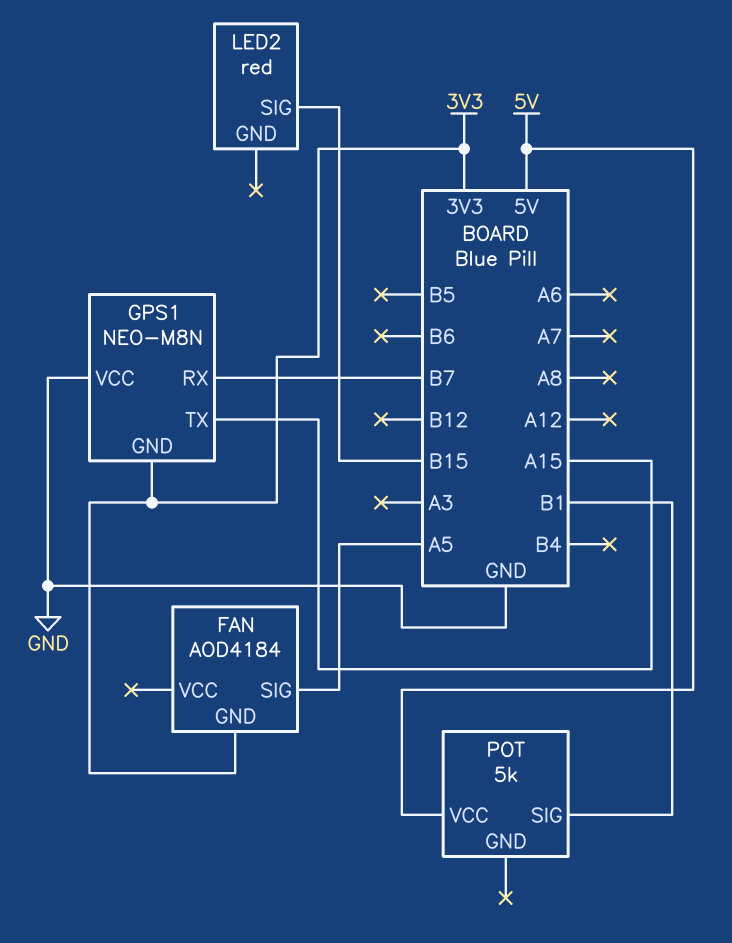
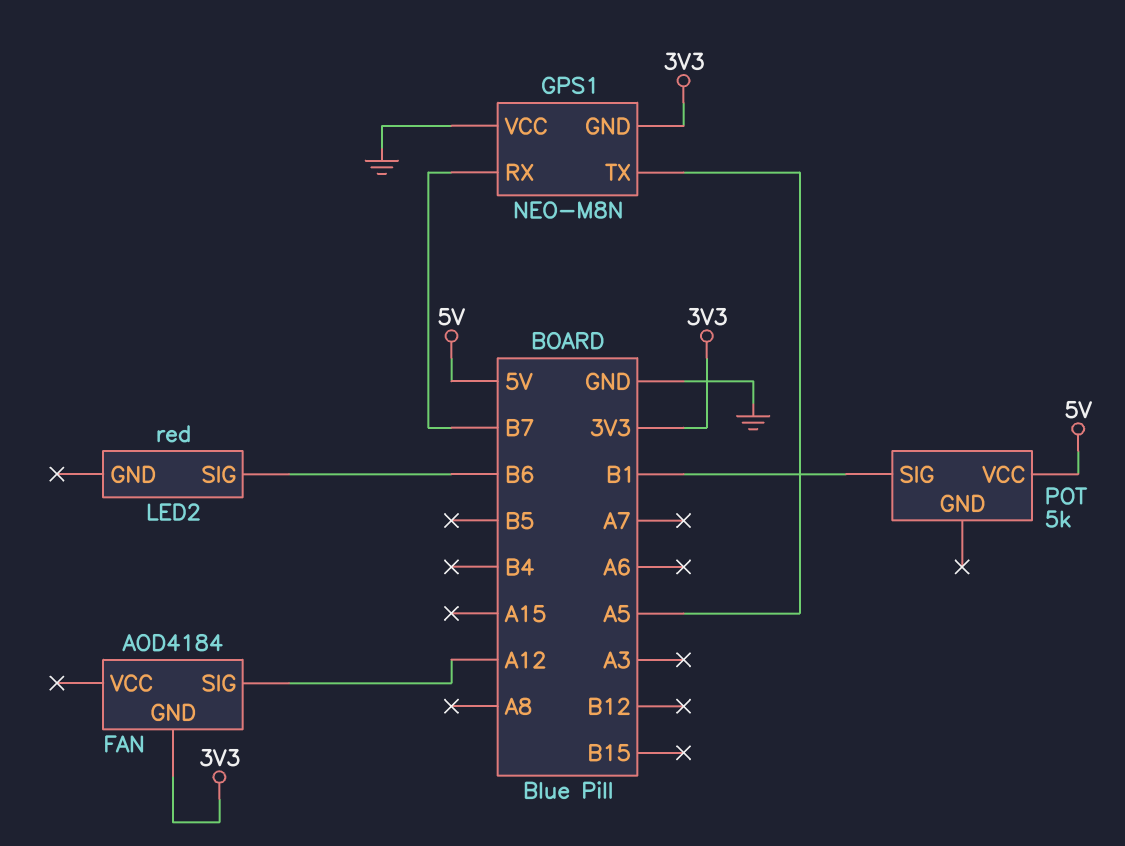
FAN pin SIG: A5 -> A12
GPS1 pin TX: A15 -> A5
LED2 pin SIG: B15 -> B6

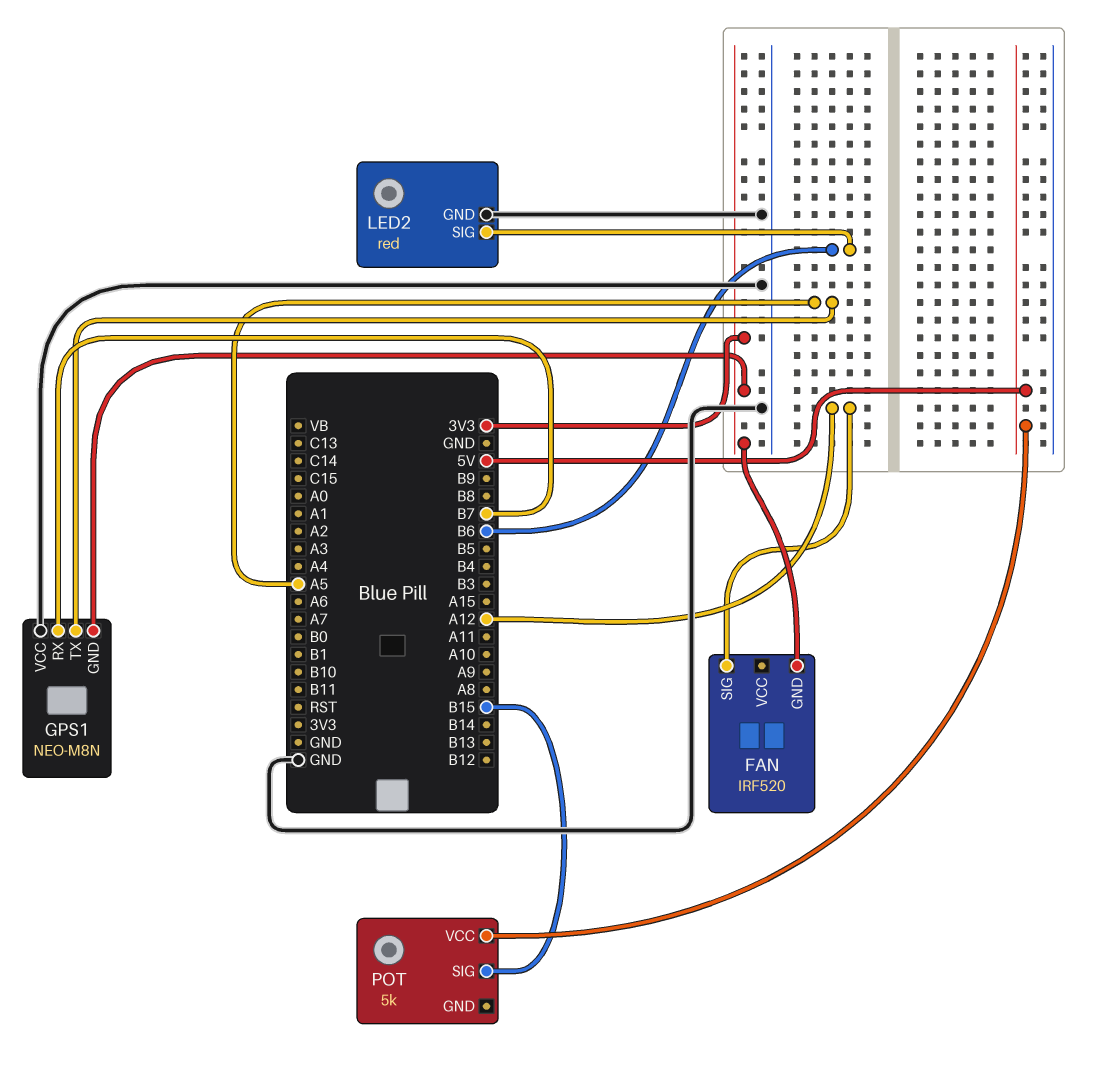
FAN: AOD4184 -> IRF520
LED2 pin GND: none -> GND
POT pin SIG: B1 -> B15

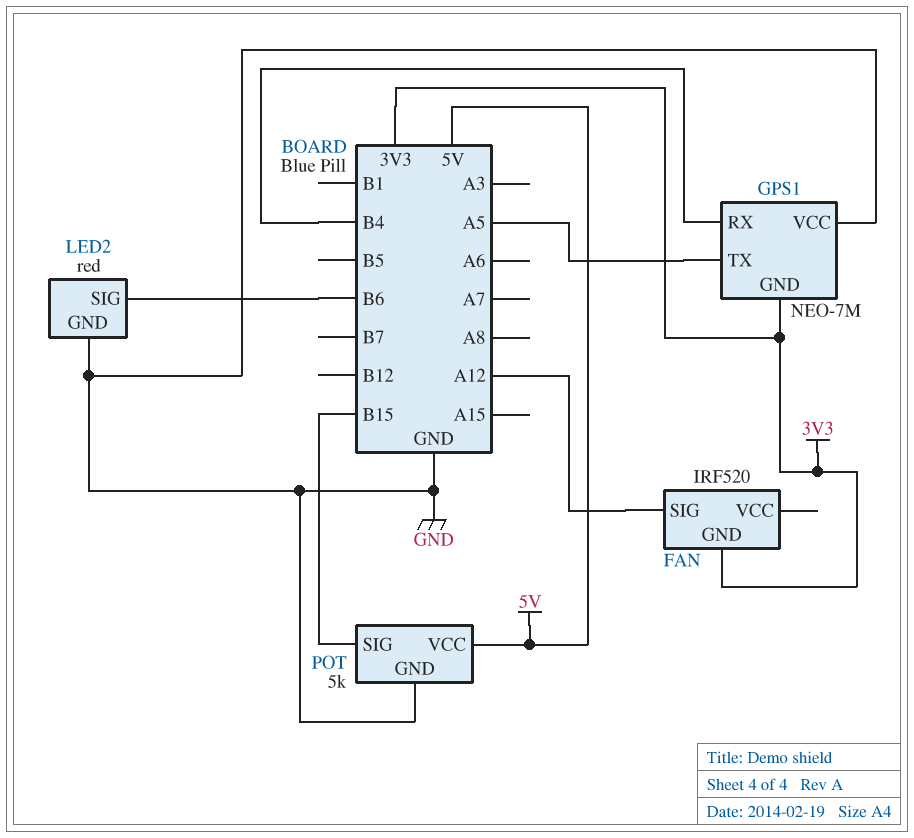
GPS1: NEO-M8N -> NEO-7M
GPS1 pin RX: B7 -> B4
POT pin GND: none -> GND

